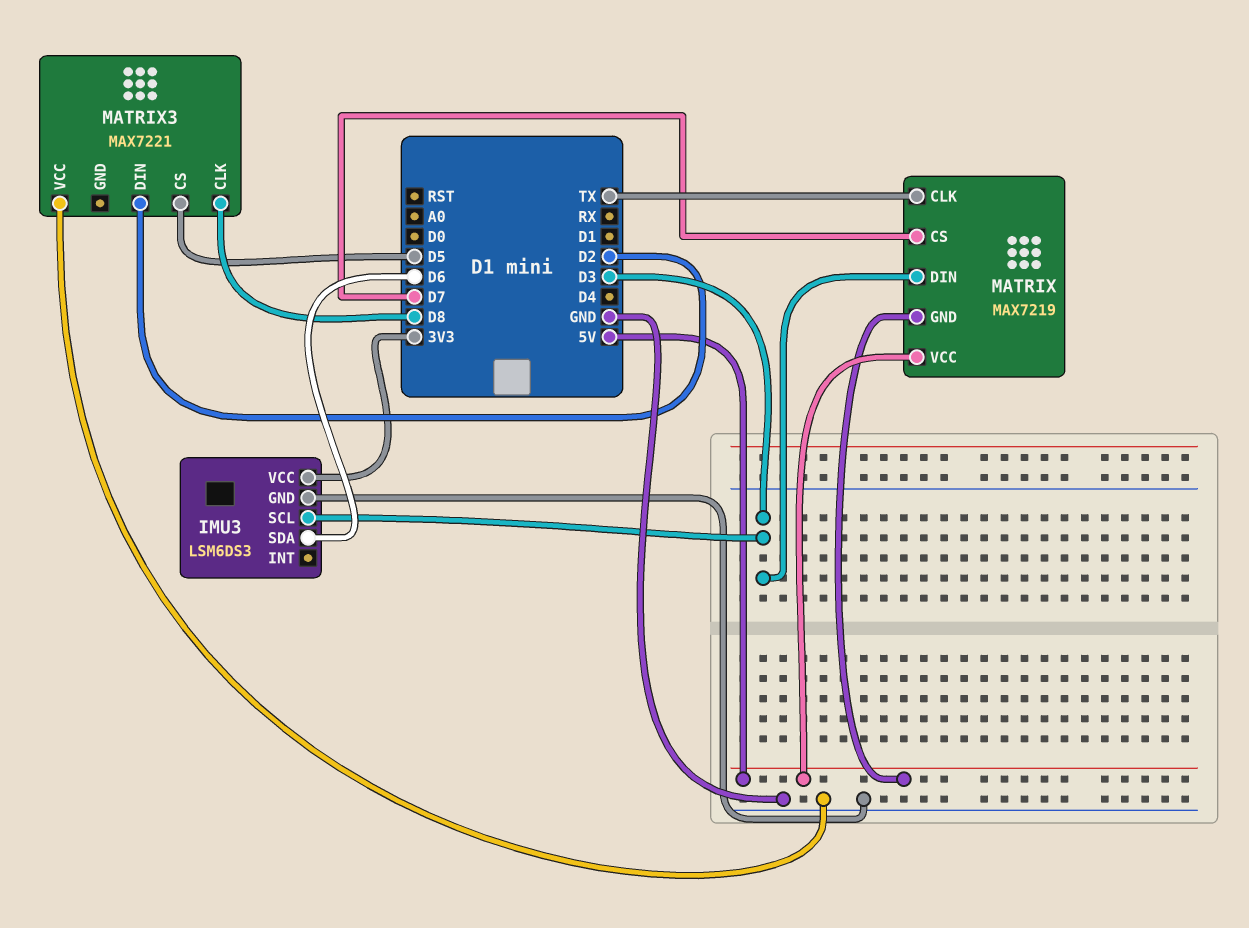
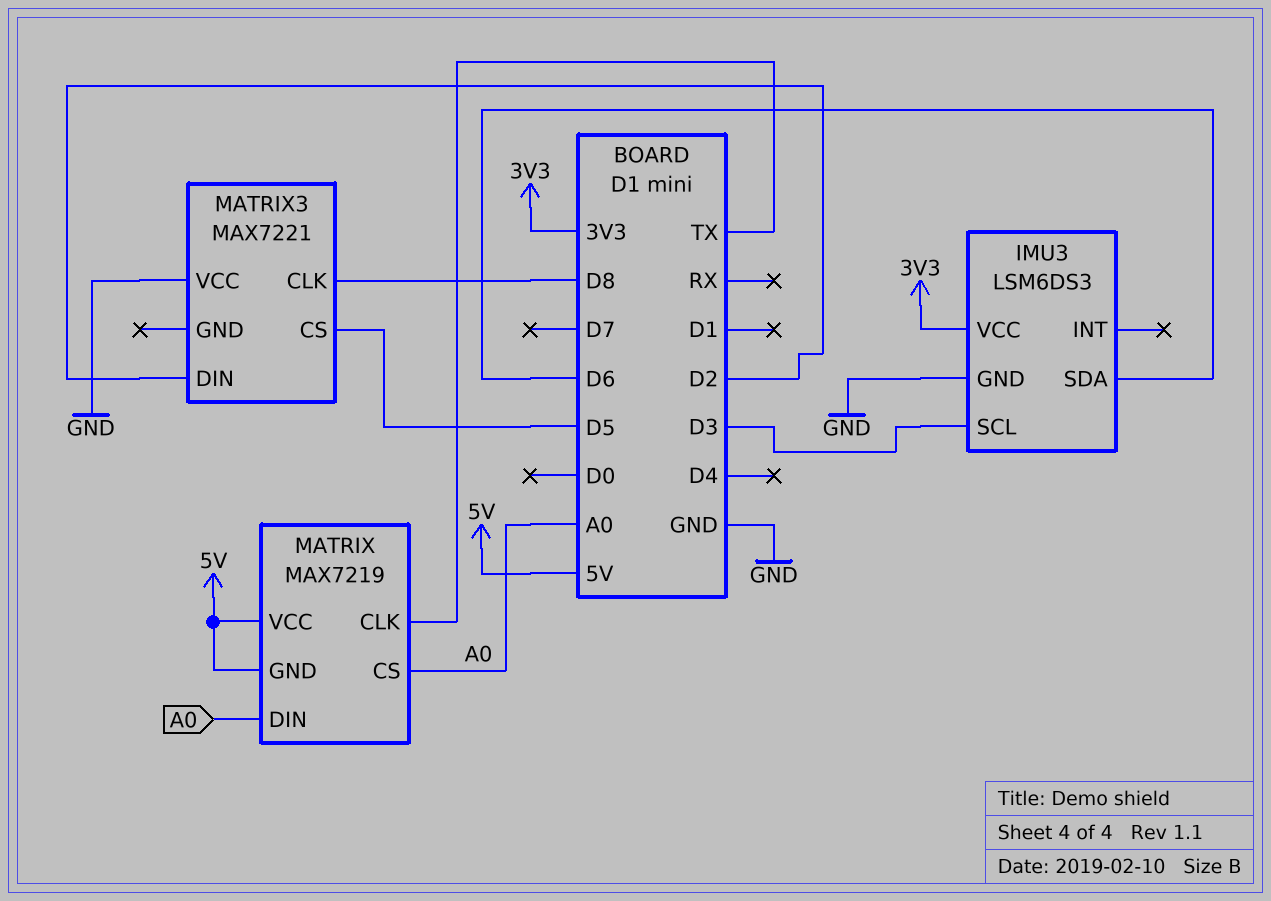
MATRIX pin CS: D7 -> A0
MATRIX pin DIN: D3 -> A0

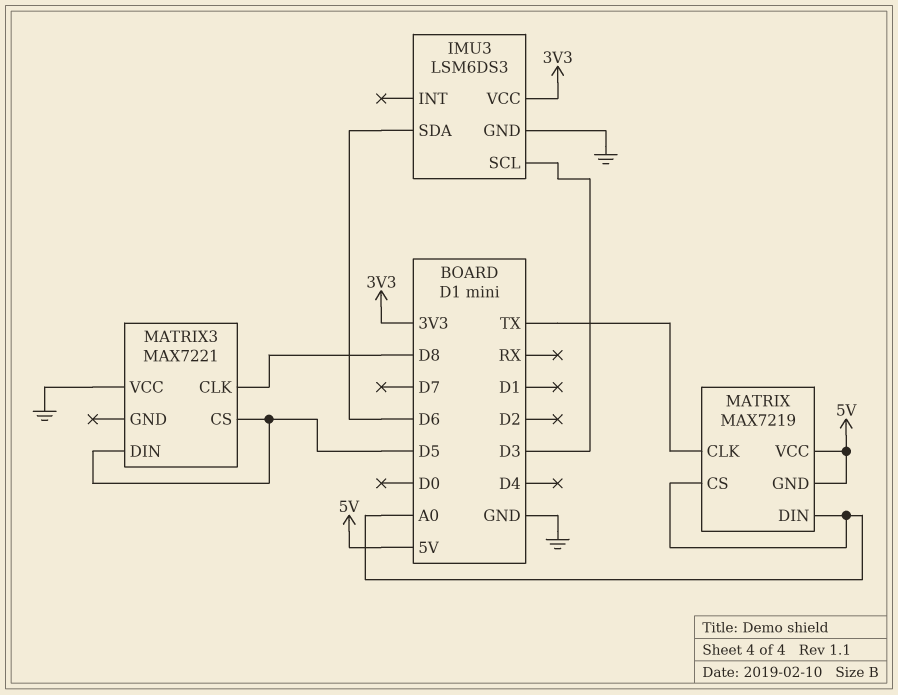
MATRIX3 pin DIN: D2 -> D5

